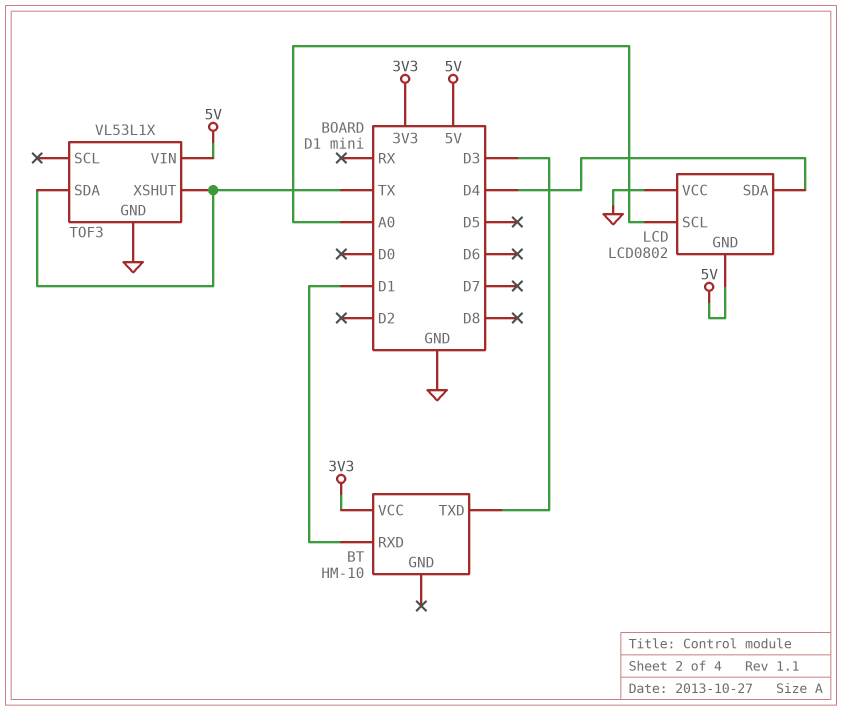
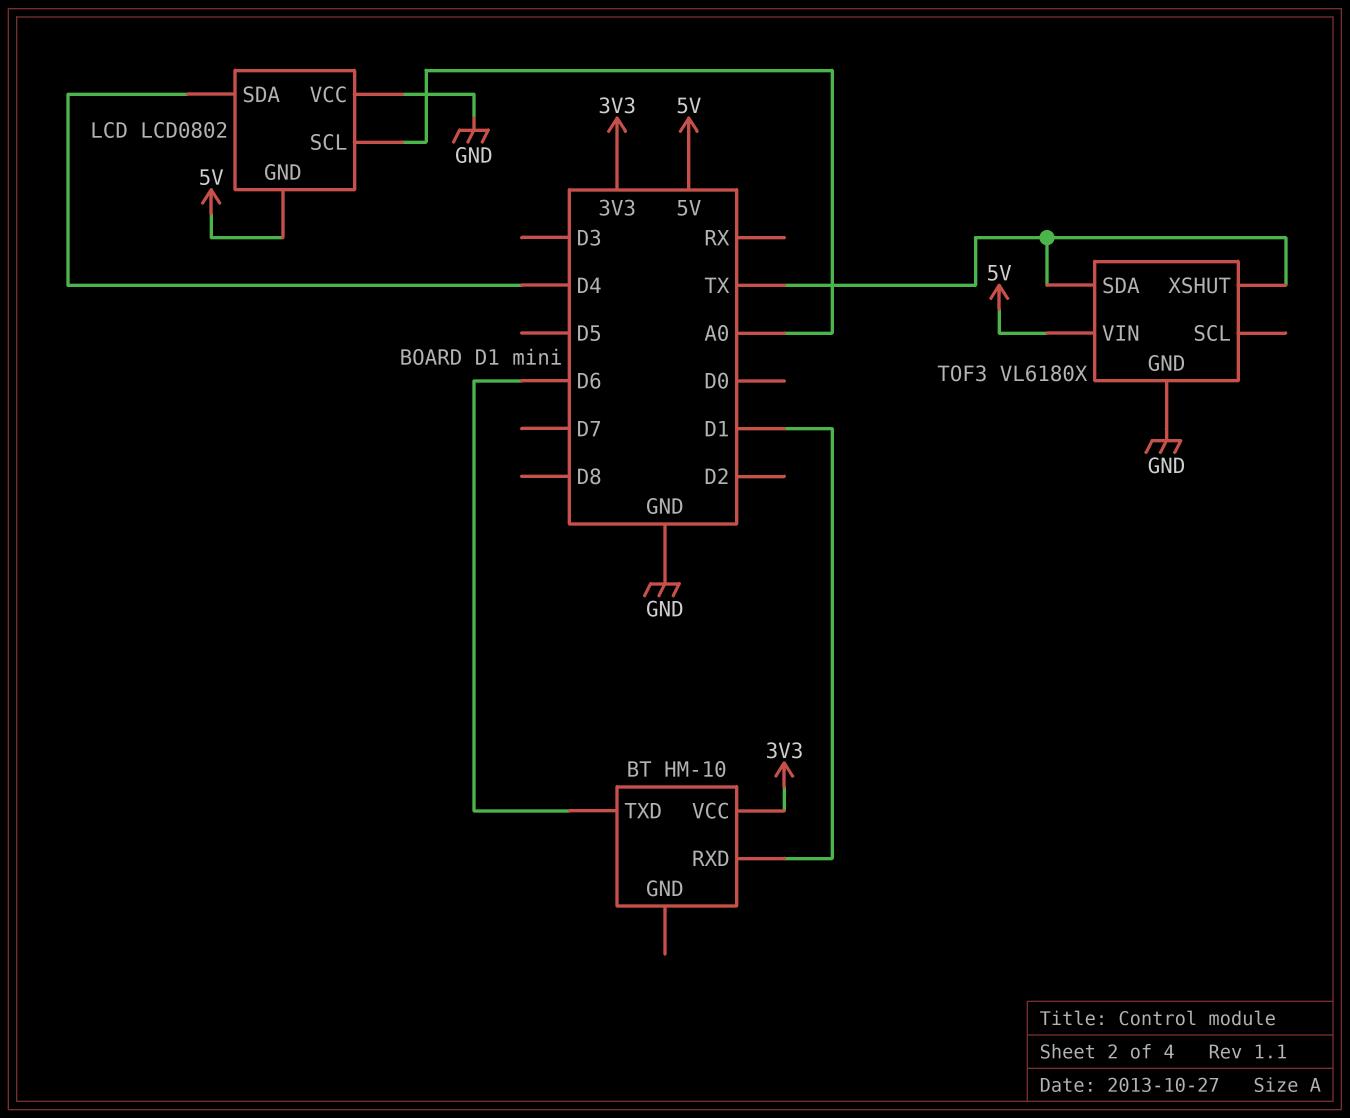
BT pin TXD: D3 -> D6
TOF3: VL53L1X -> VL6180X

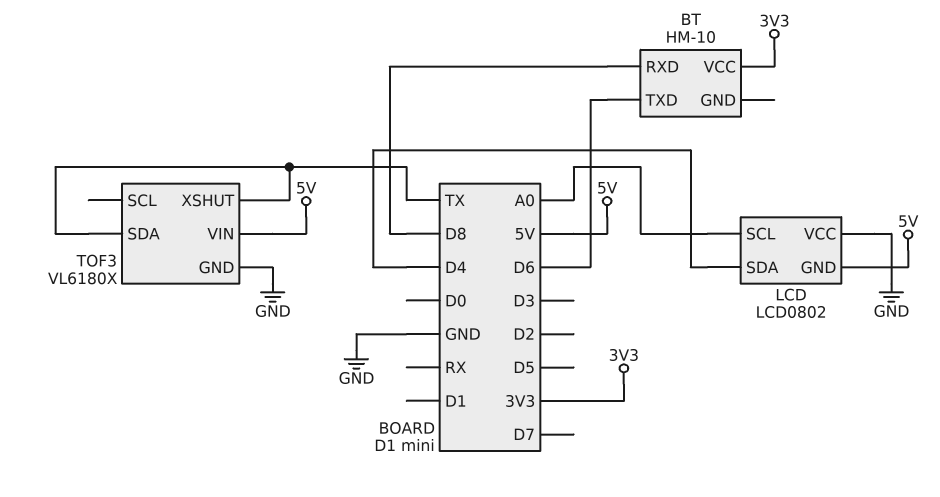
BT pin RXD: D1 -> D8

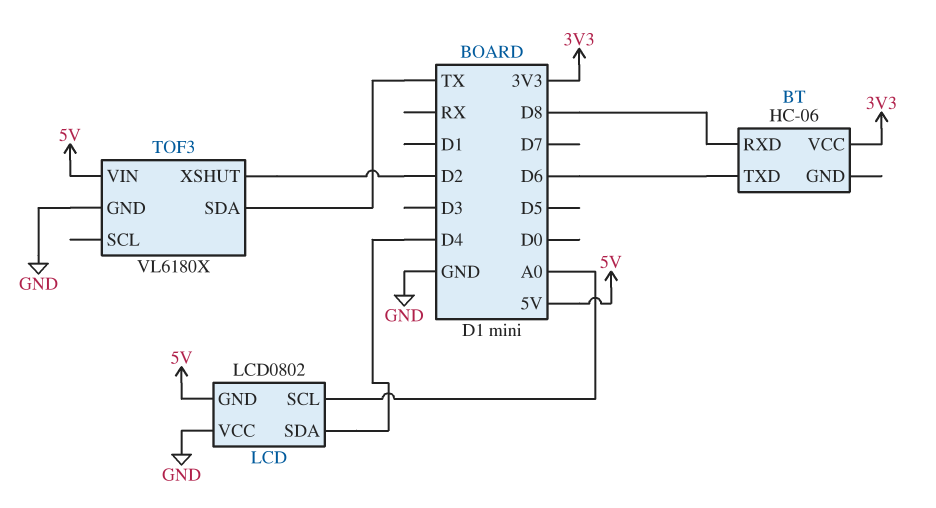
BT: HM-10 -> HC-06
TOF3 pin XSHUT: TX -> D2

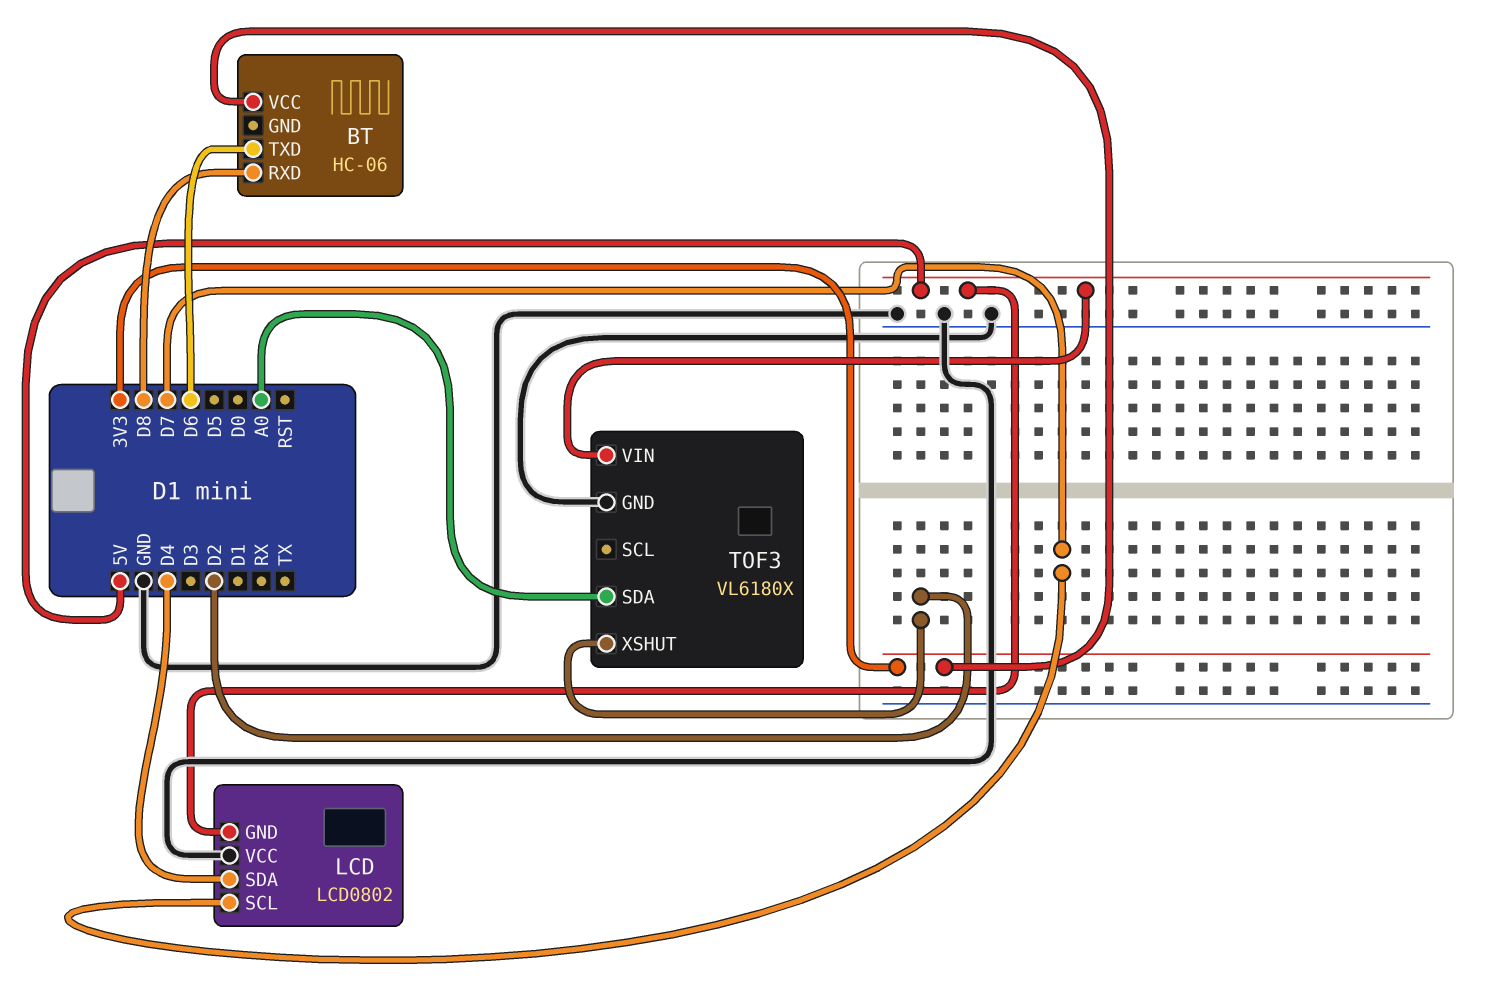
LCD pin SCL: A0 -> D7
TOF3 pin SDA: TX -> A0

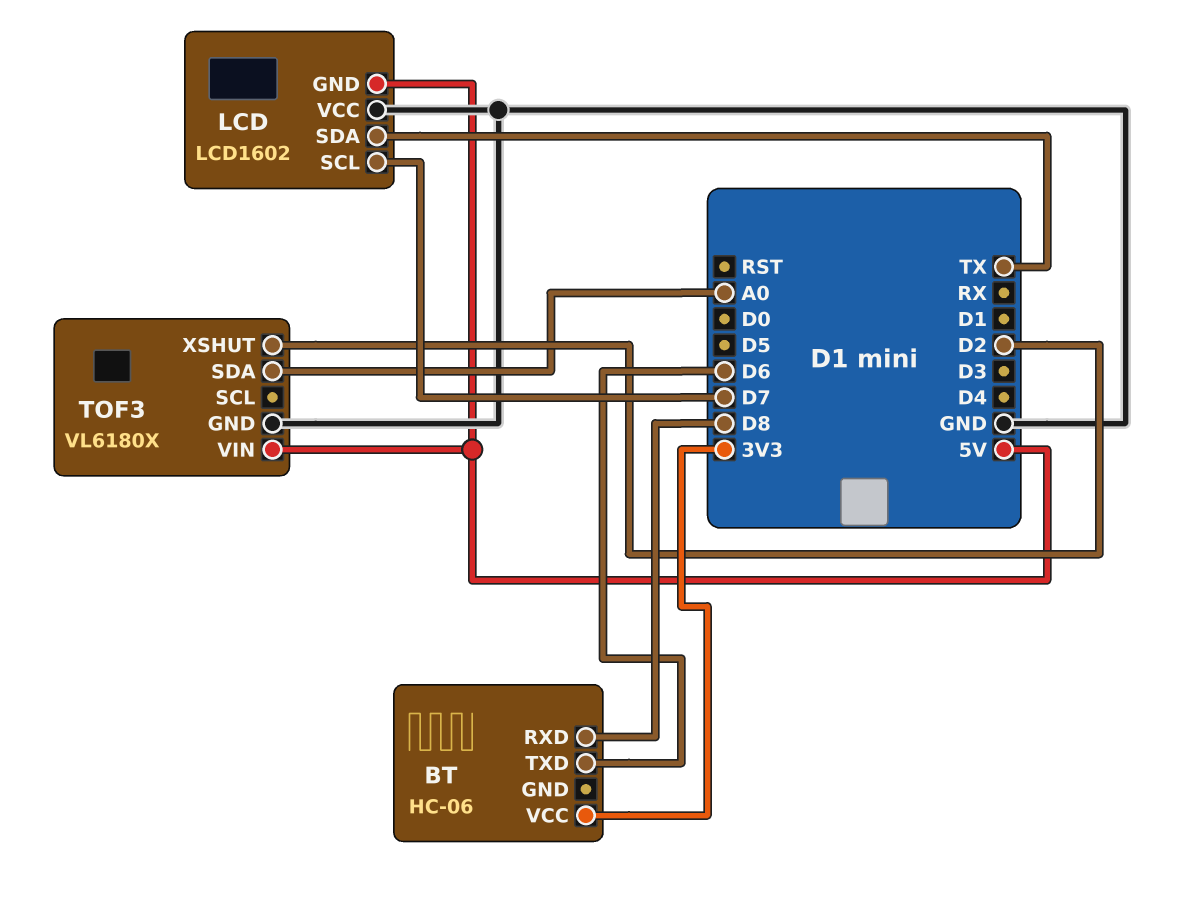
LCD: LCD0802 -> LCD1602
LCD pin SDA: D4 -> TX

